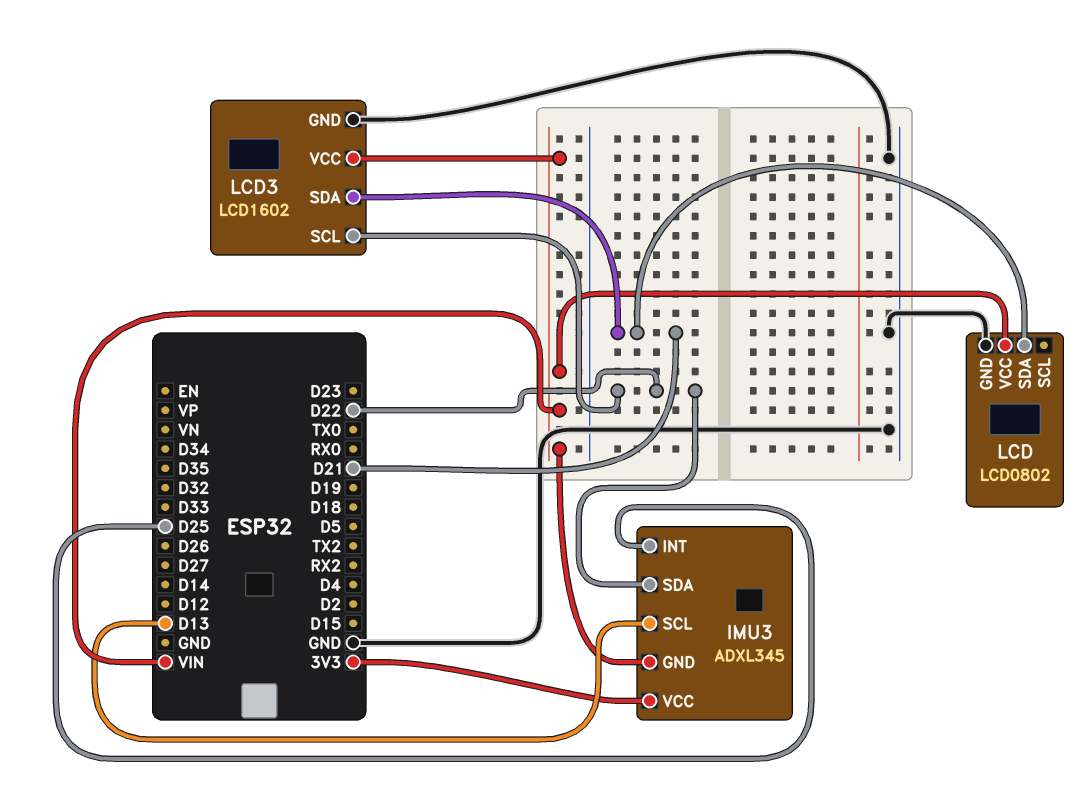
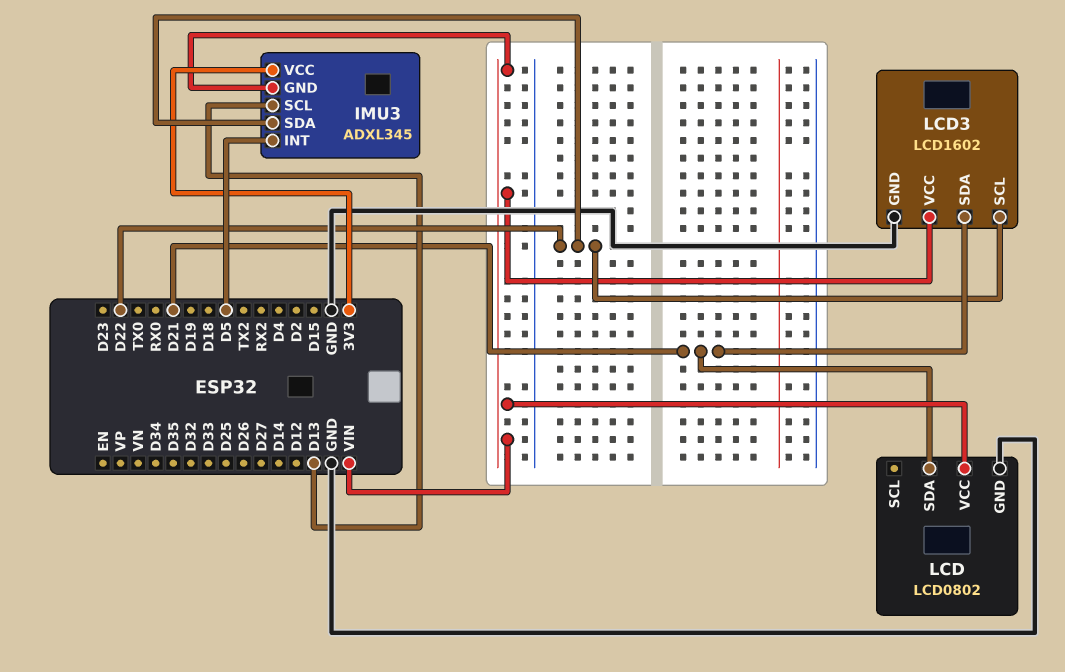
IMU3 pin INT: D25 -> D5

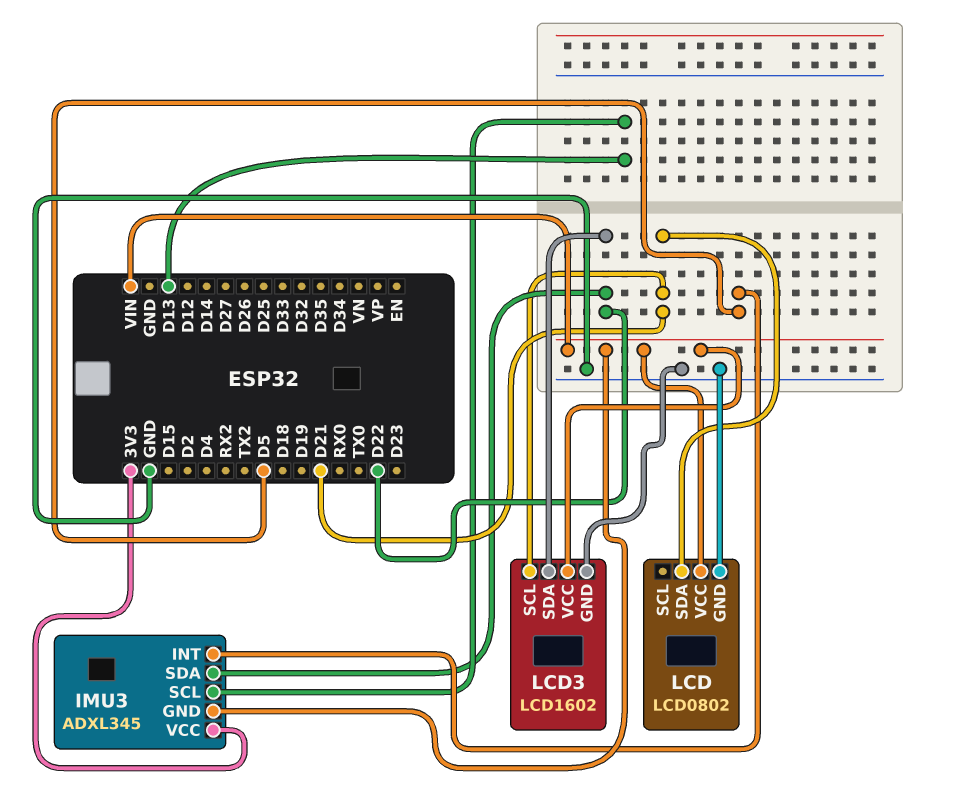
LCD3 pin SCL: D22 -> D21
LCD3 pin SDA: D21 -> D22

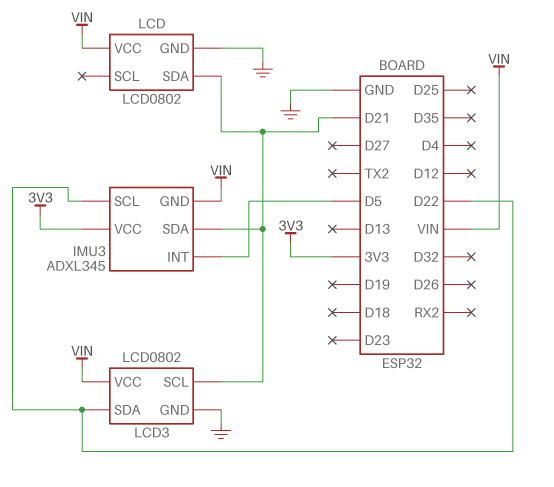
IMU3 pin SCL: D13 -> D22
IMU3 pin SDA: D22 -> D21
LCD3: LCD1602 -> LCD0802

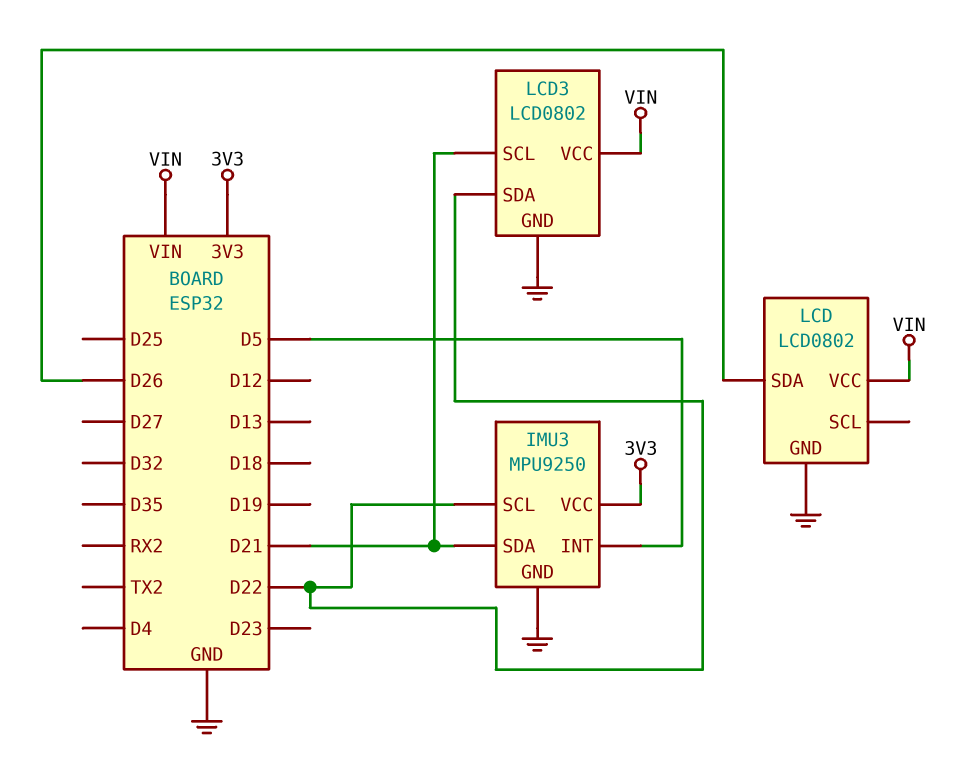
IMU3: ADXL345 -> MPU9250
IMU3 pin GND: VIN -> GND
LCD pin SDA: D21 -> D26

